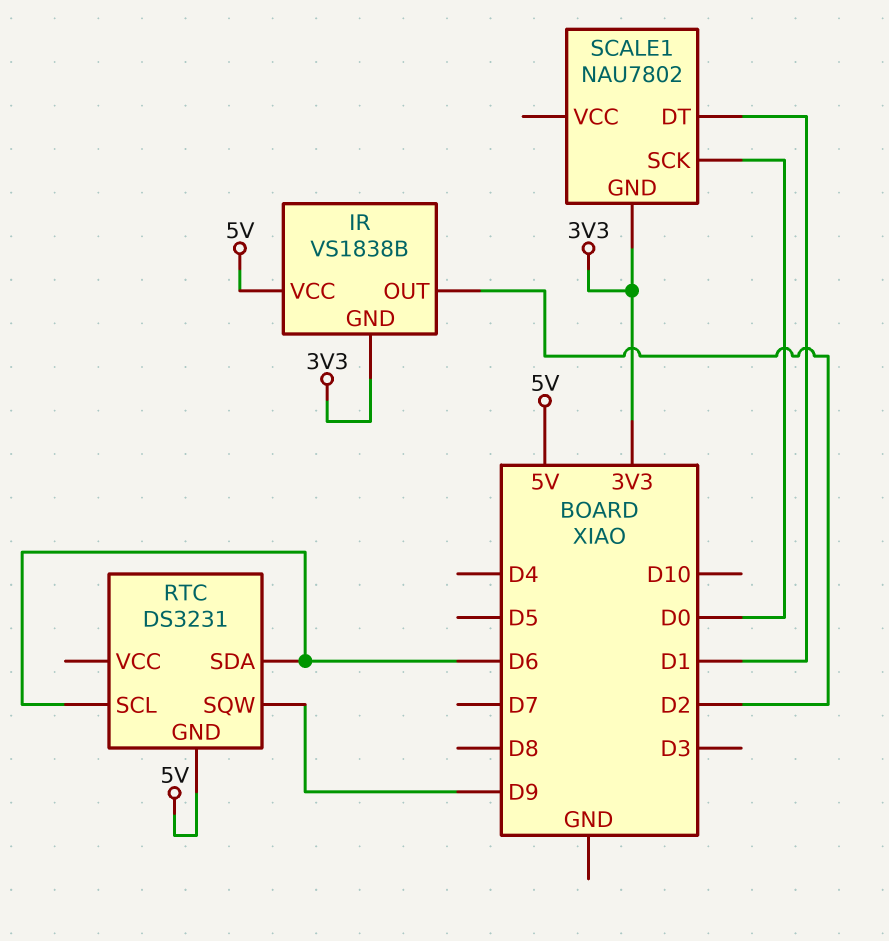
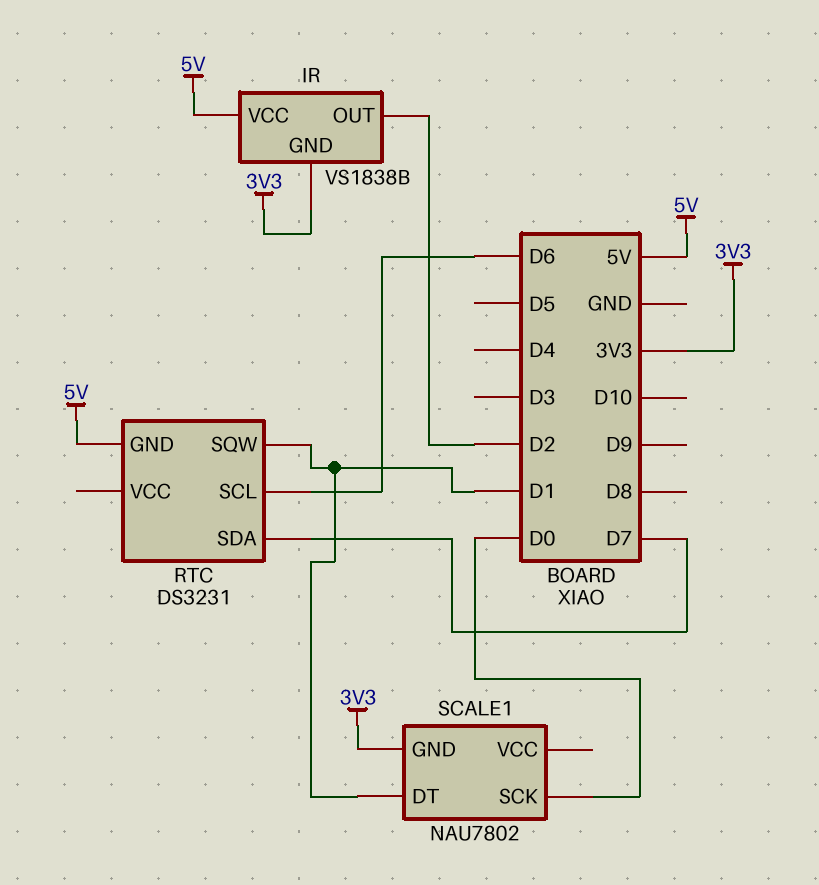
RTC pin SDA: D6 -> D7
RTC pin SQW: D9 -> D1

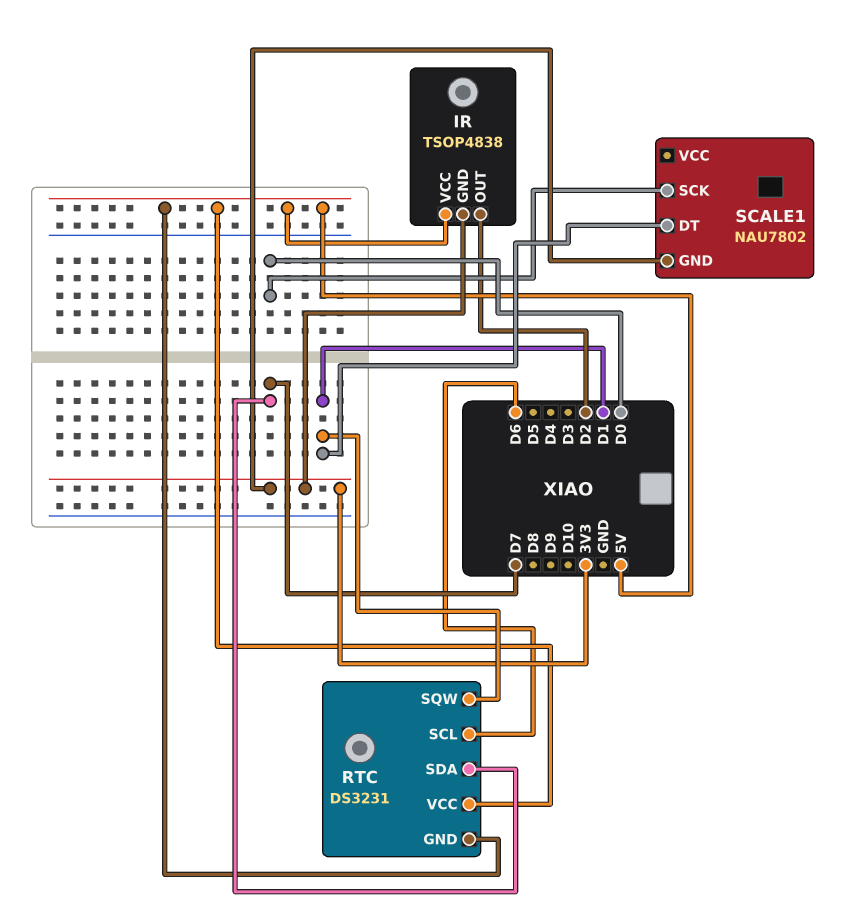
IR: VS1838B -> TSOP4838
RTC pin VCC: none -> 5V

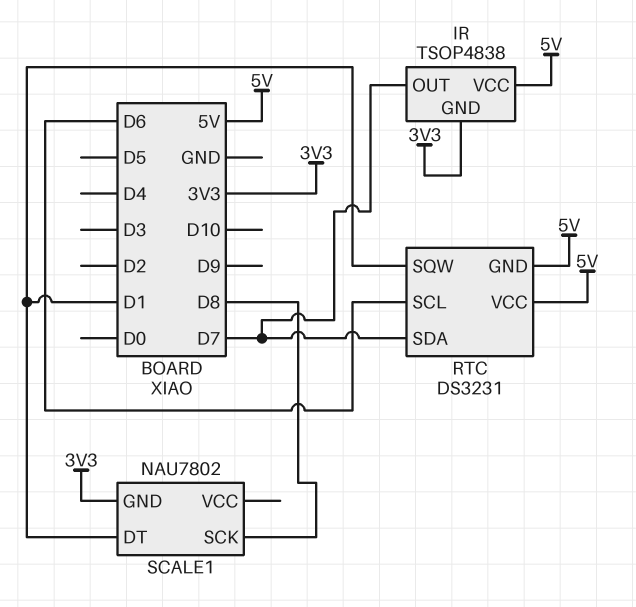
IR pin OUT: D2 -> D7
SCALE1 pin SCK: D0 -> D8

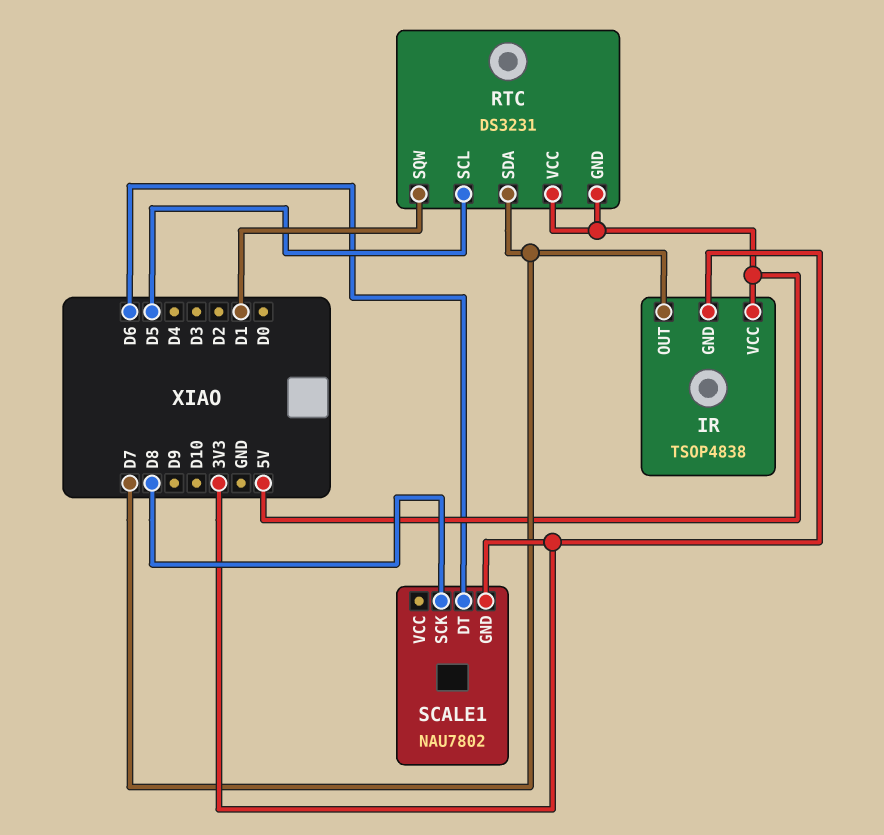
RTC pin SCL: D6 -> D5
SCALE1 pin DT: D1 -> D6

